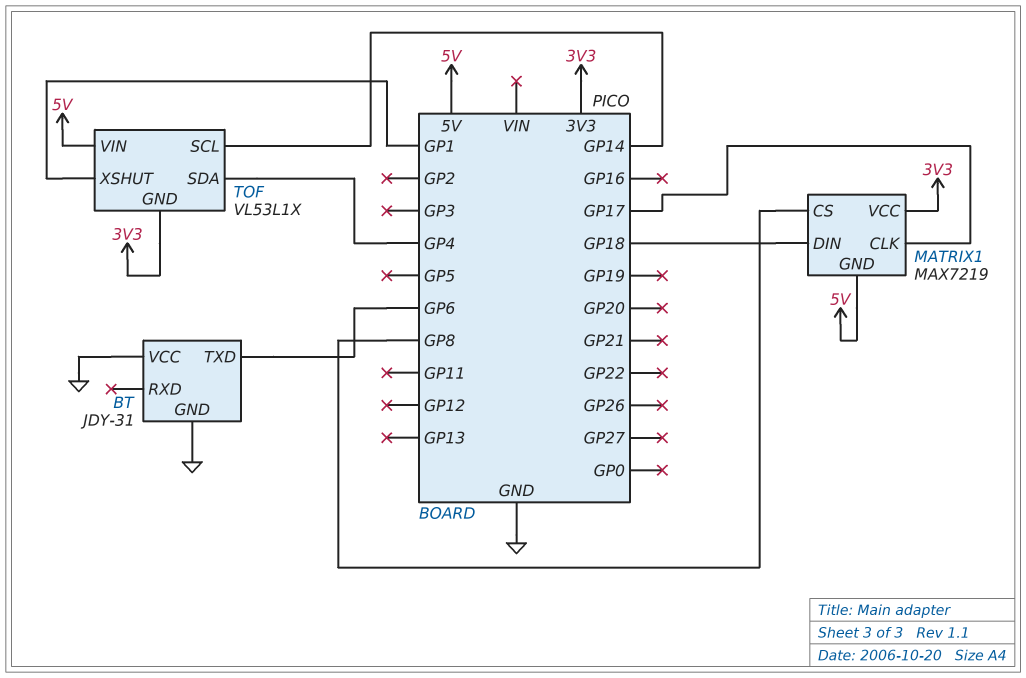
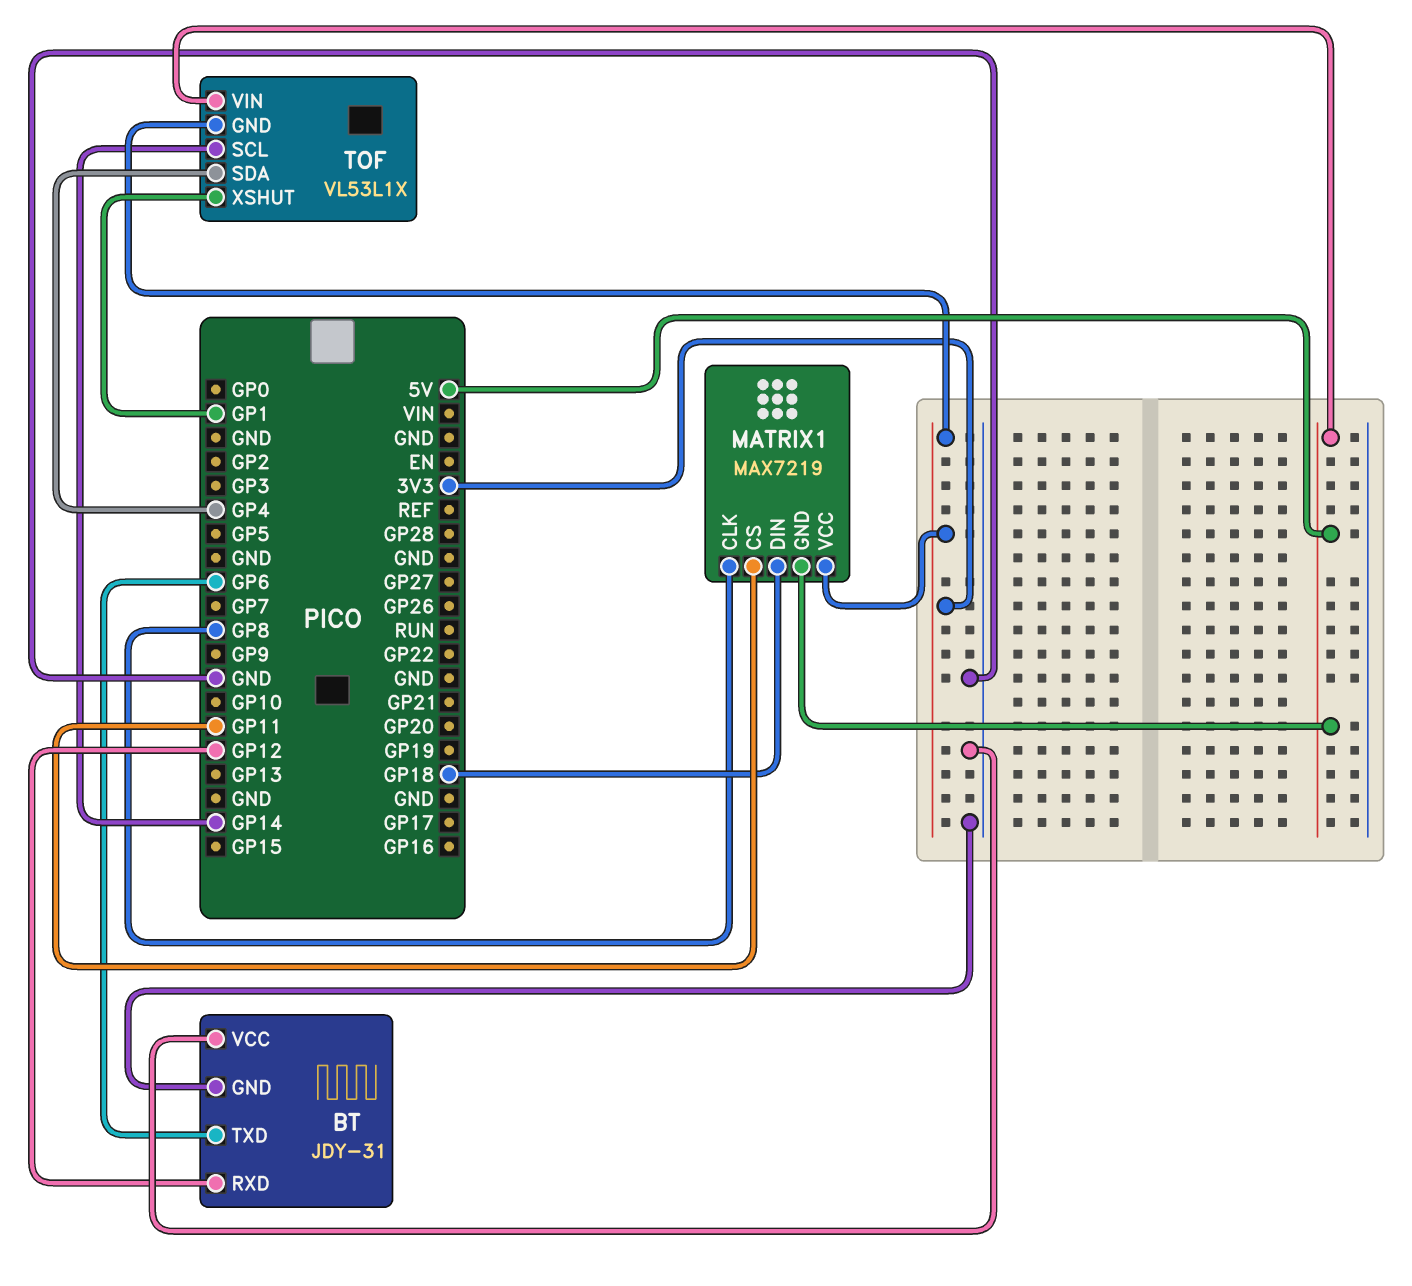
BT pin RXD: none -> GP12
MATRIX1 pin CLK: GP17 -> GP8
MATRIX1 pin CS: GP8 -> GP11

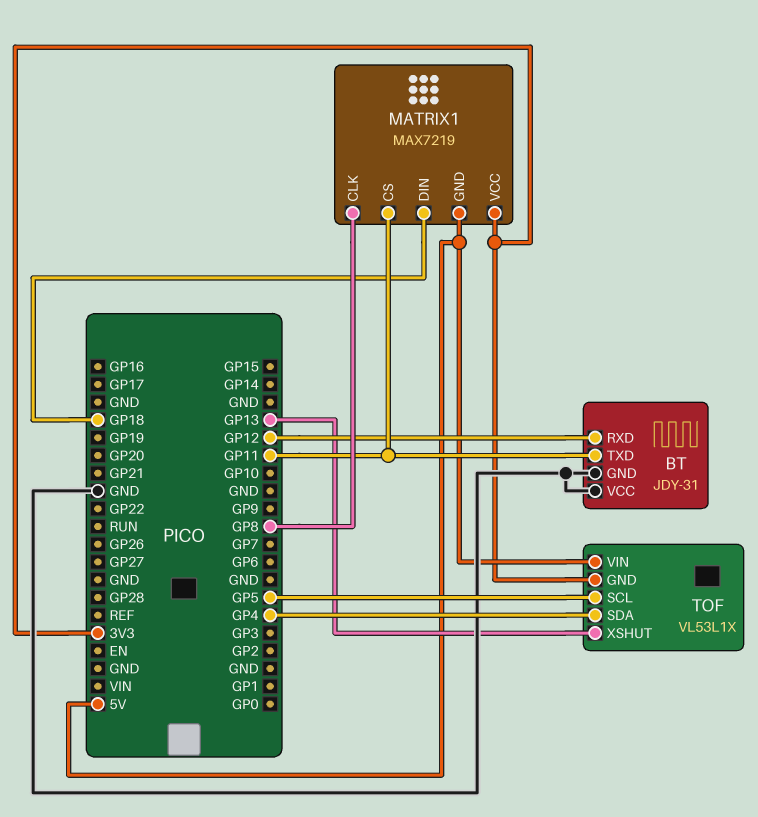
BT pin TXD: GP6 -> GP11
TOF pin SCL: GP14 -> GP5
TOF pin XSHUT: GP1 -> GP13

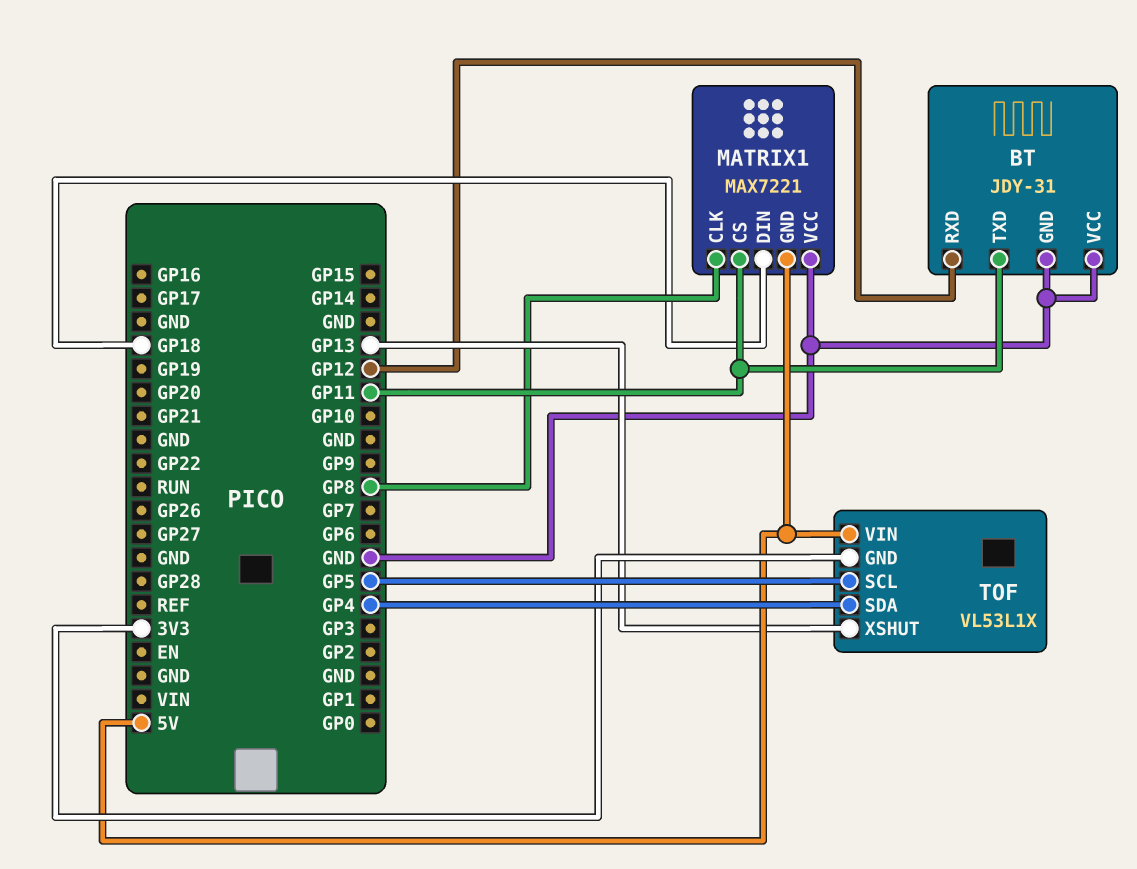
MATRIX1: MAX7219 -> MAX7221
MATRIX1 pin VCC: 3V3 -> GND

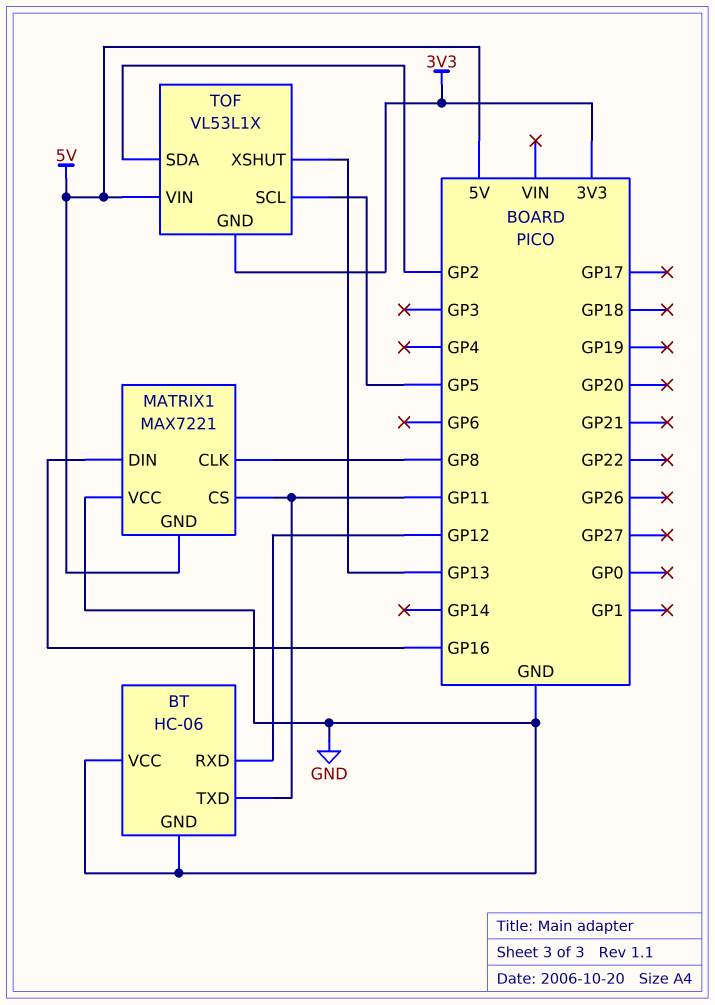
BT: JDY-31 -> HC-06
MATRIX1 pin DIN: GP18 -> GP16
TOF pin SDA: GP4 -> GP2

